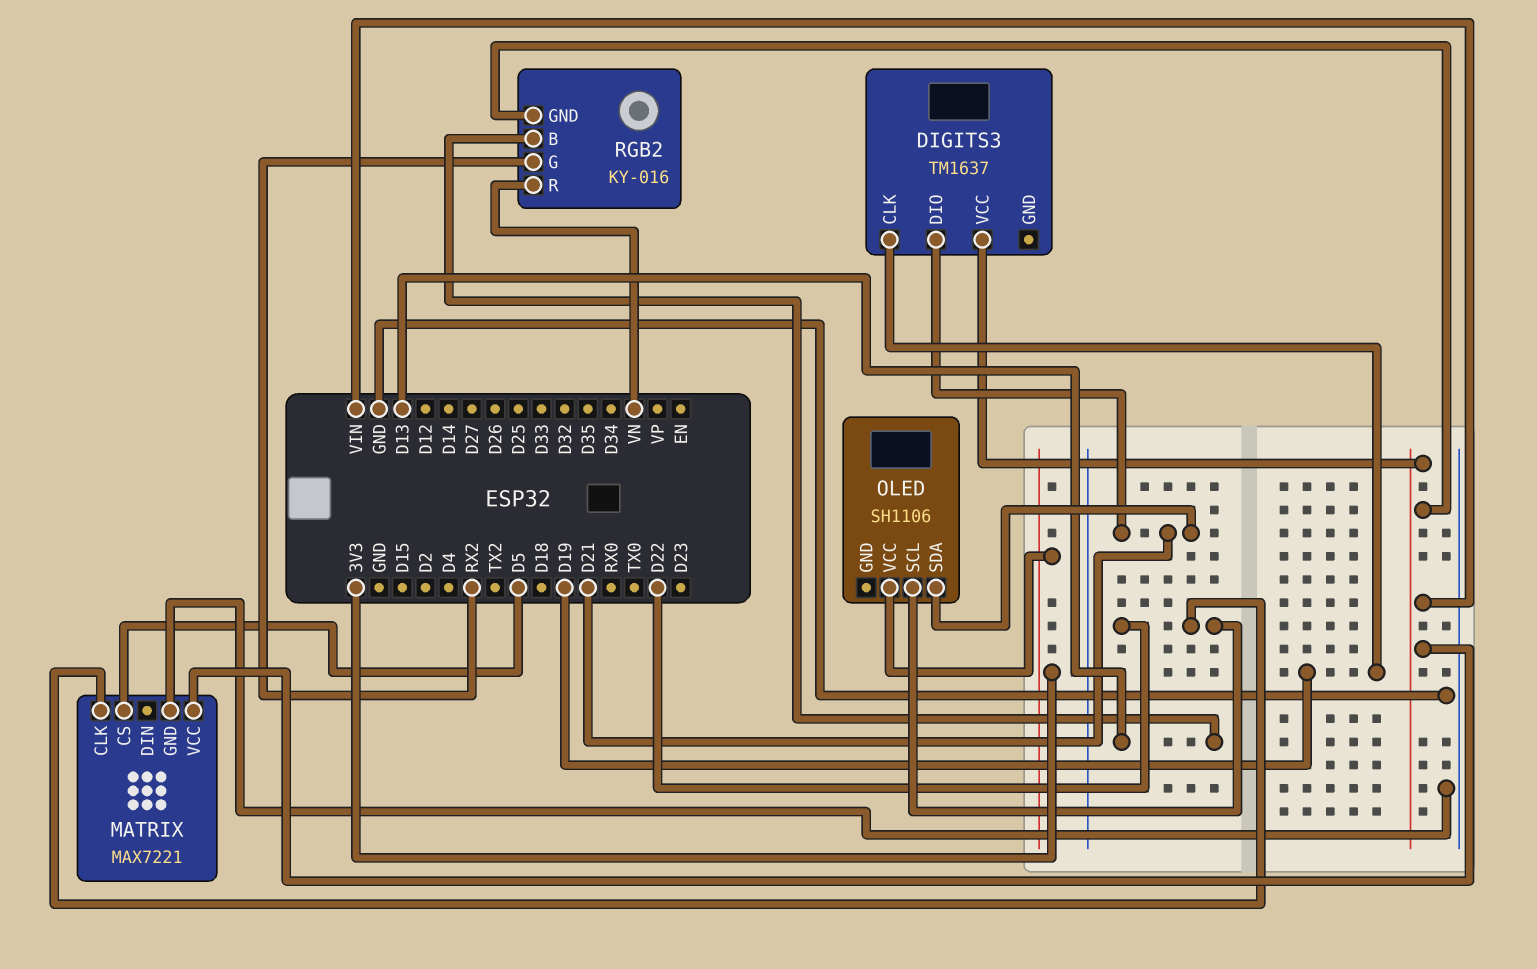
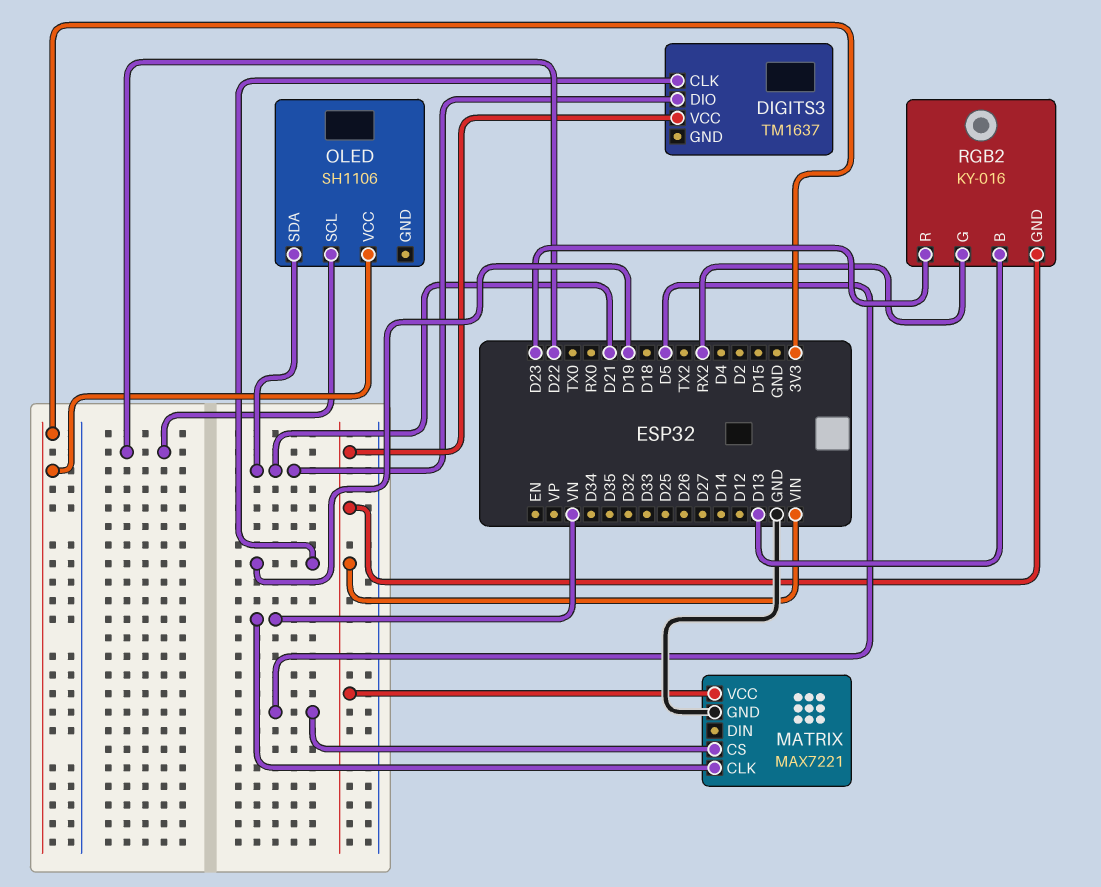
MATRIX pin CLK: D22 -> VN
RGB2 pin R: VN -> D23

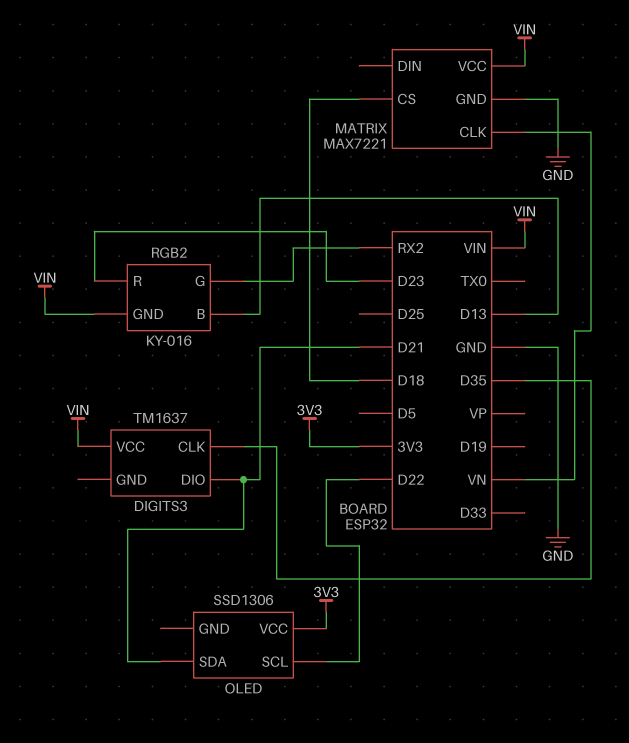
DIGITS3 pin CLK: D19 -> D35
MATRIX pin CS: D5 -> D18
OLED: SH1106 -> SSD1306

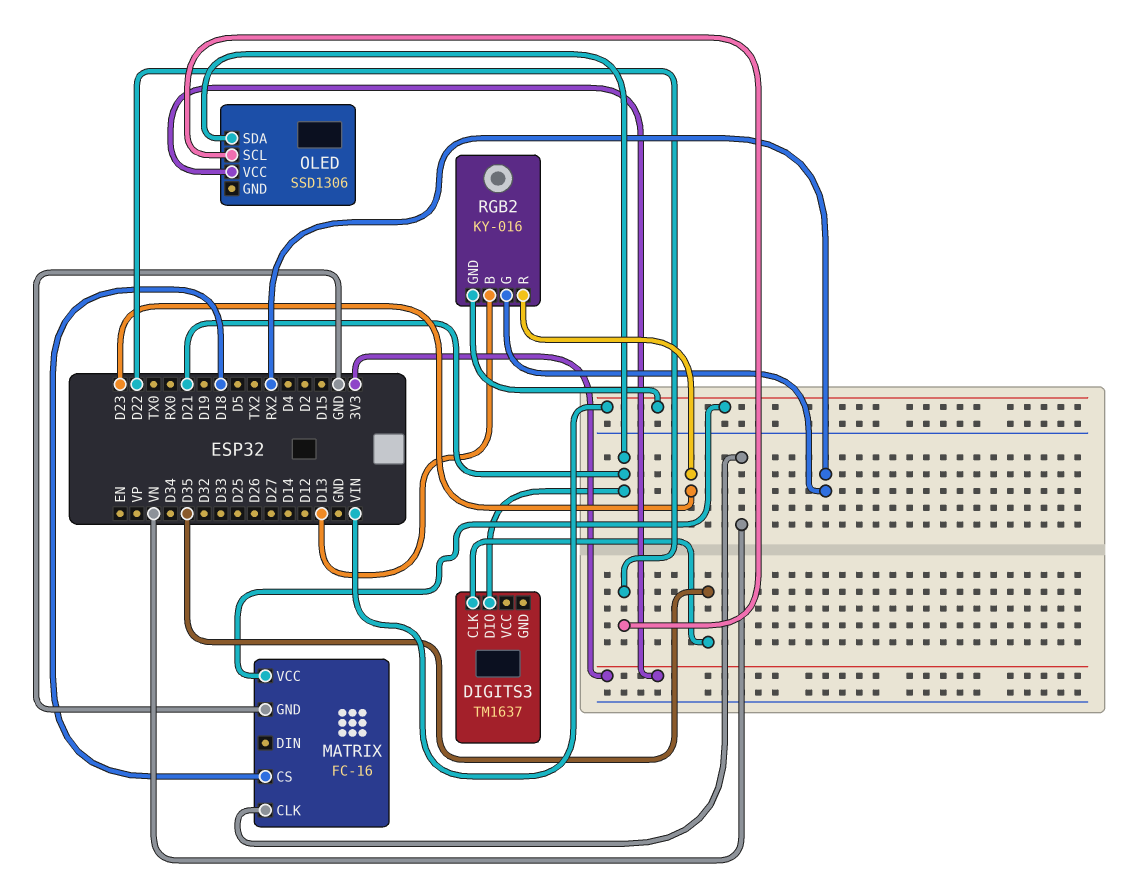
DIGITS3 pin VCC: VIN -> none
MATRIX: MAX7221 -> FC-16

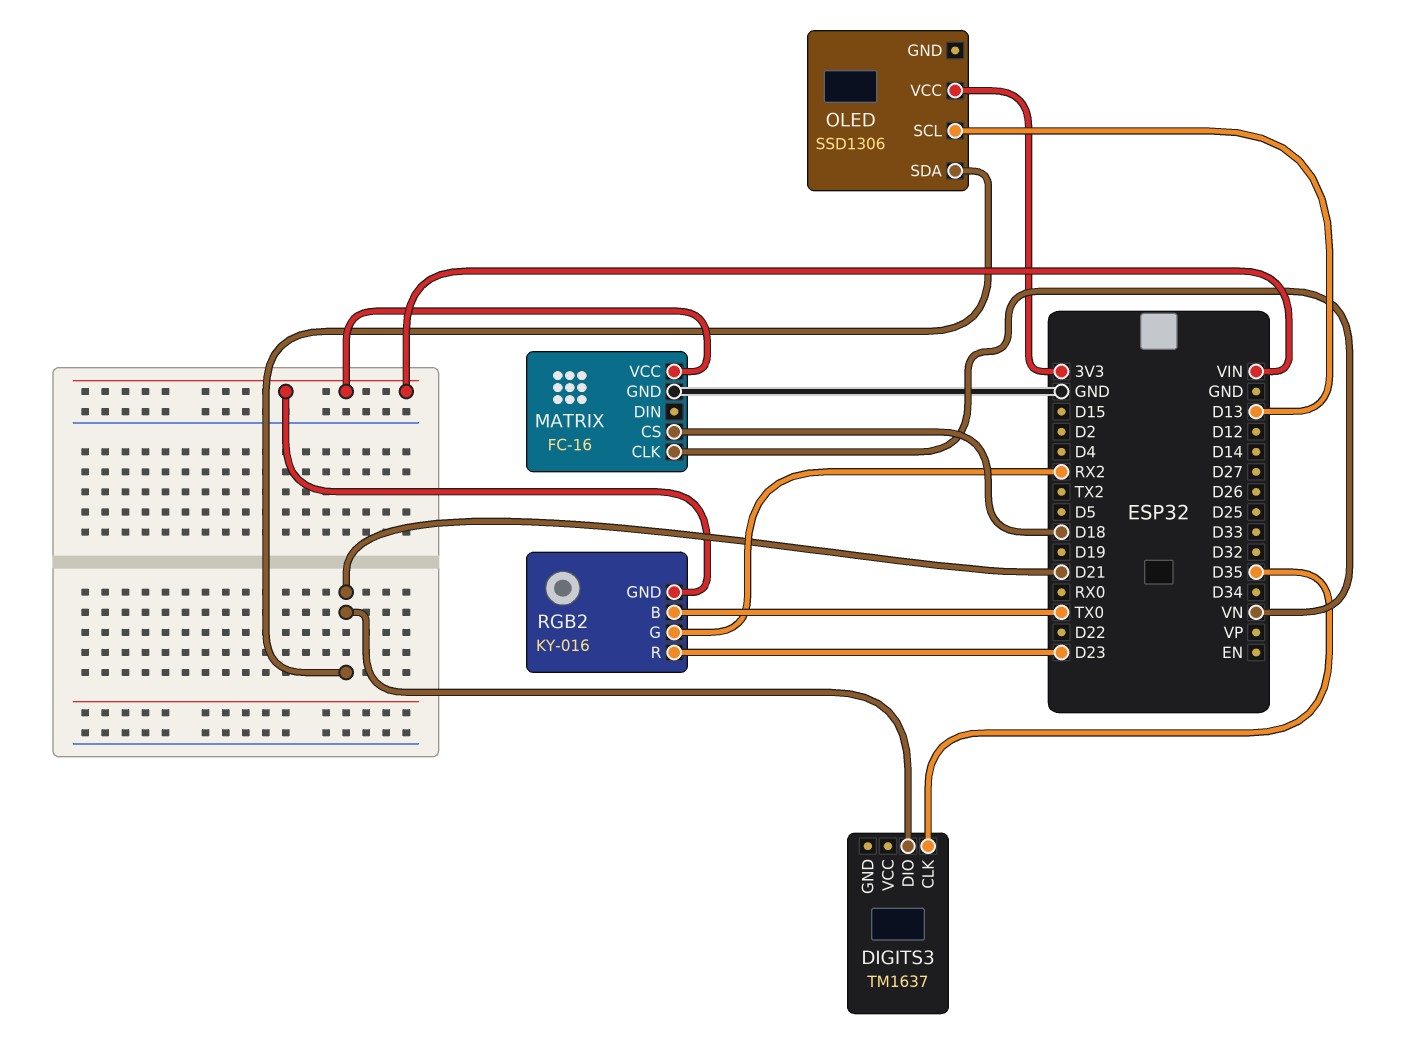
OLED pin SCL: D22 -> D13
RGB2 pin B: D13 -> TX0

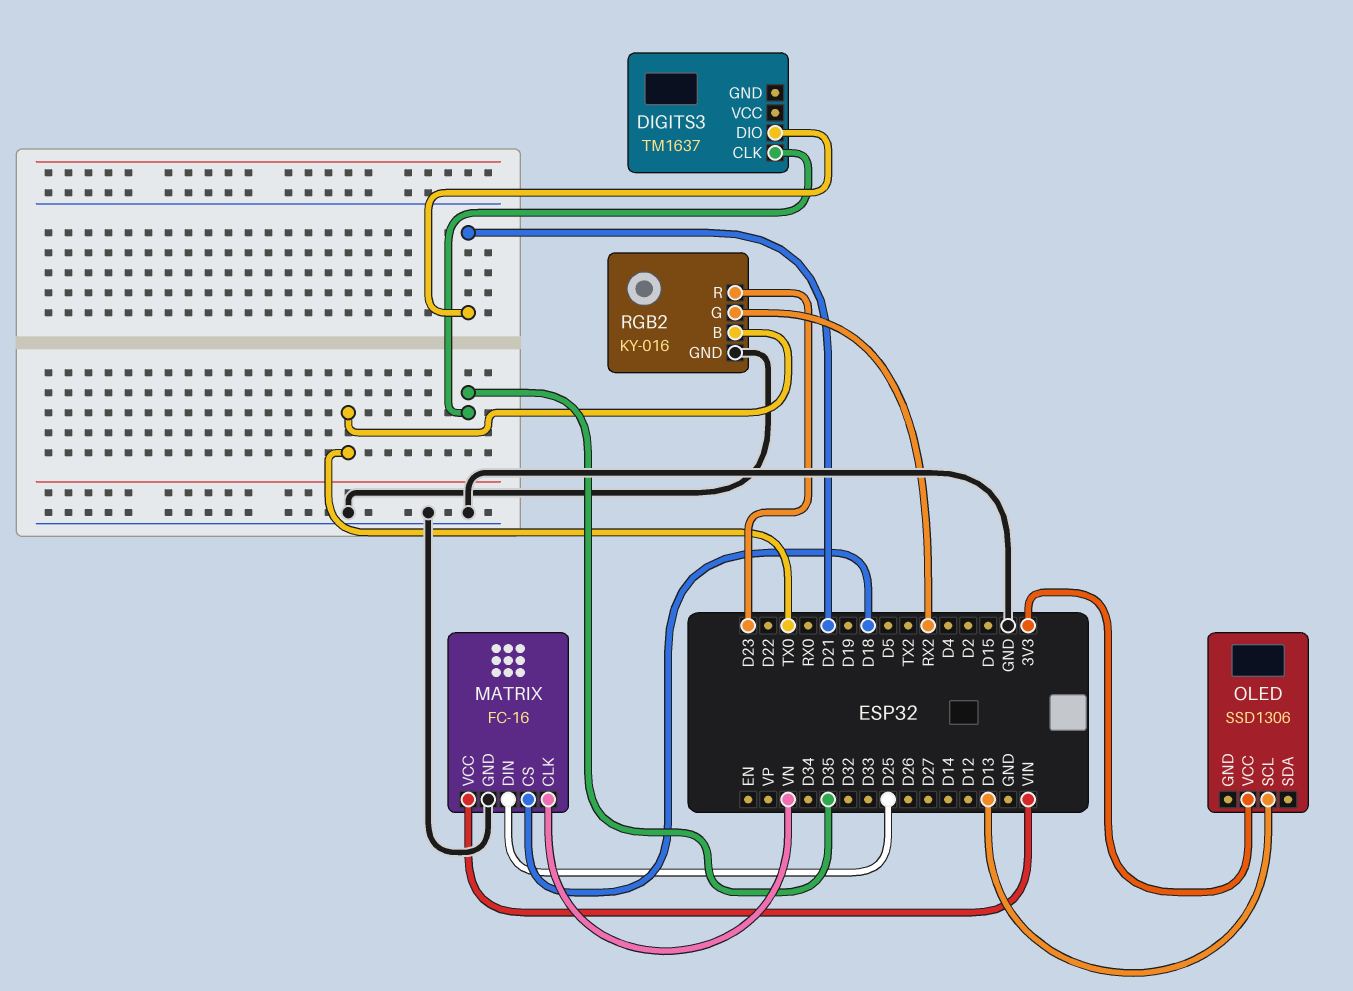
MATRIX pin DIN: none -> D25
OLED pin SDA: D21 -> none
RGB2 pin GND: VIN -> GND

